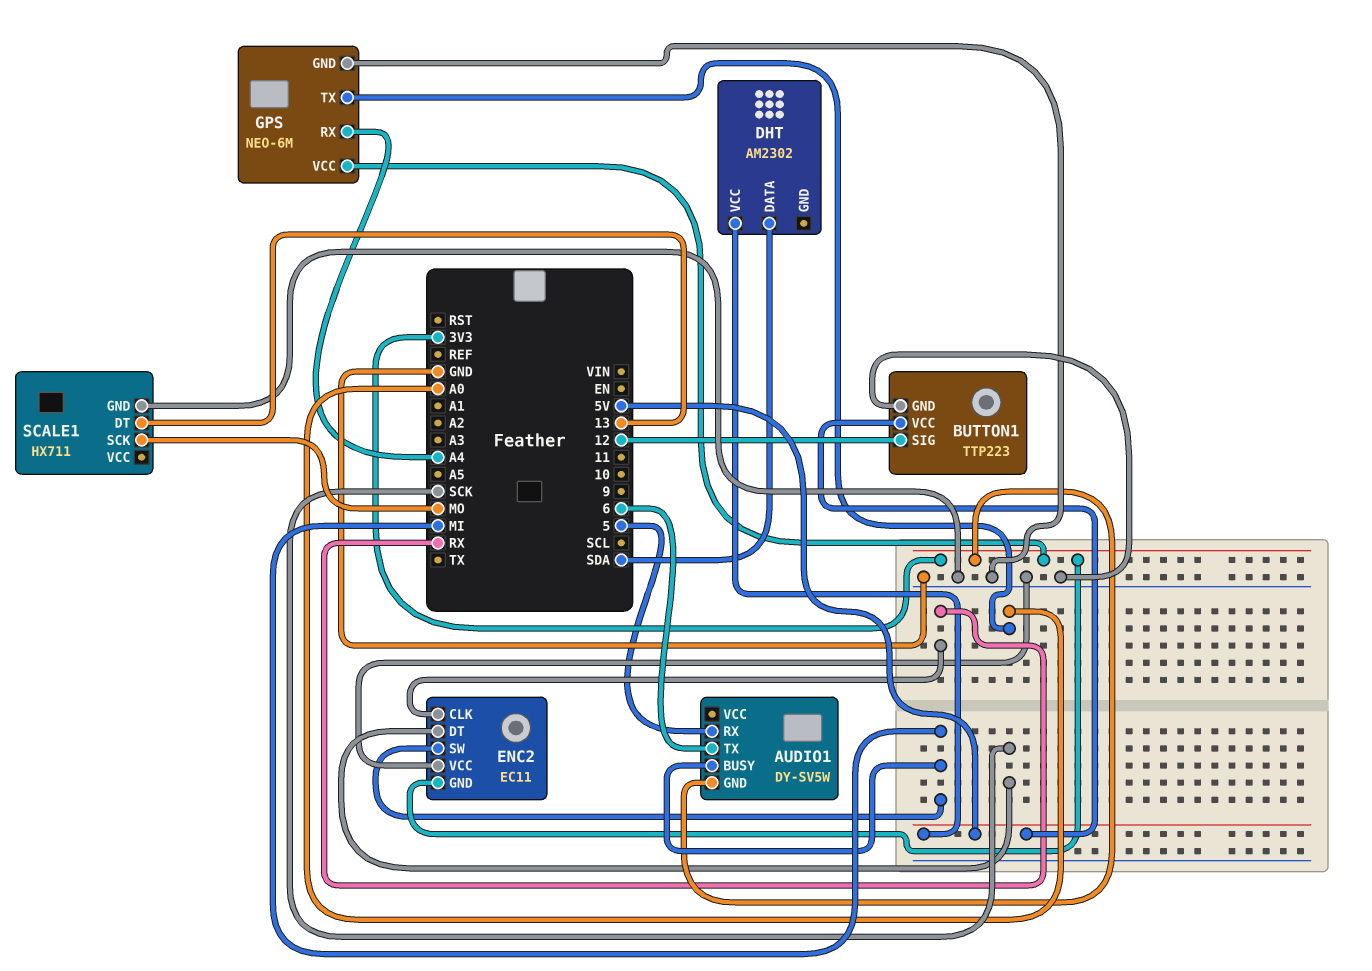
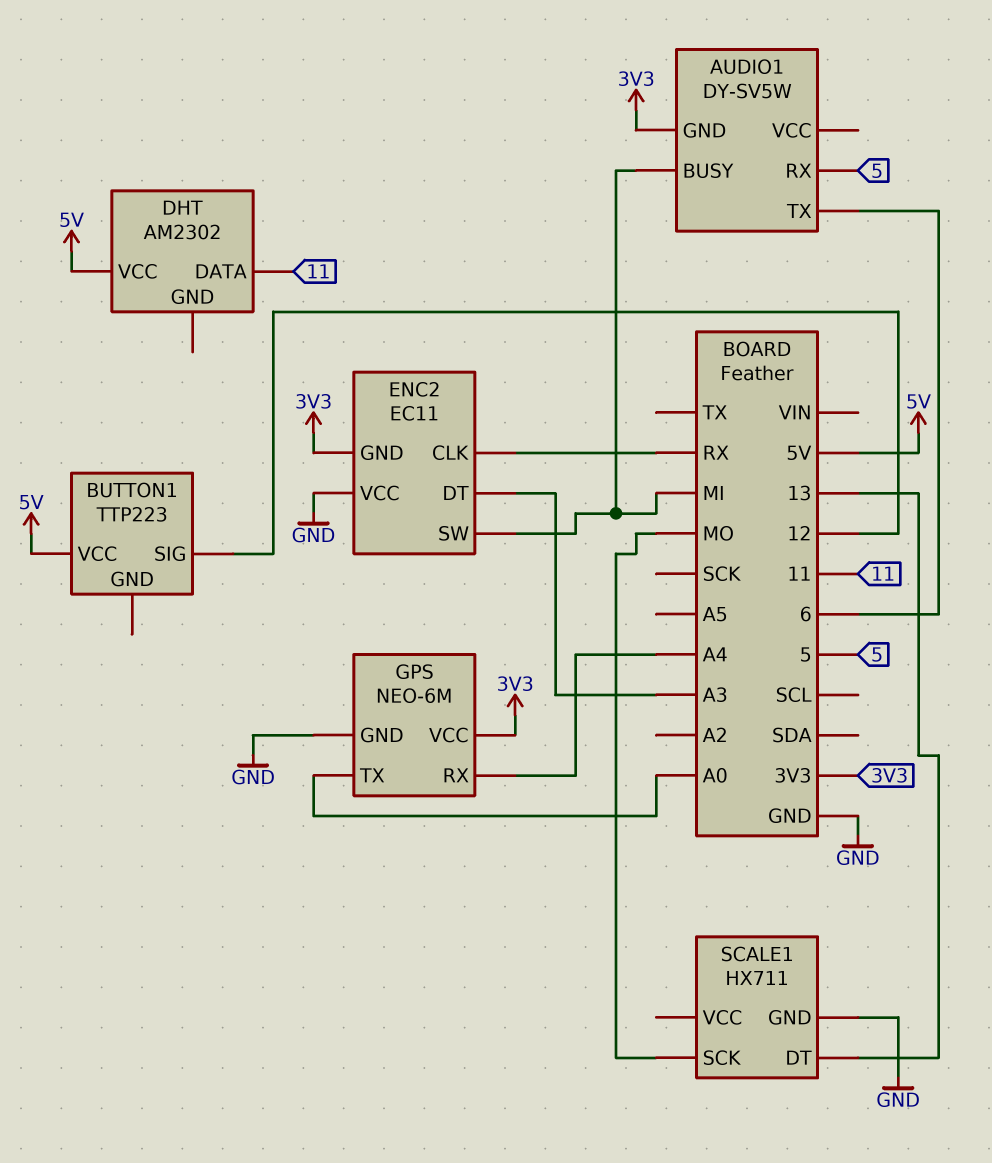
BUTTON1 pin GND: GND -> none
DHT pin DATA: SDA -> 11
ENC2 pin DT: SCK -> A3

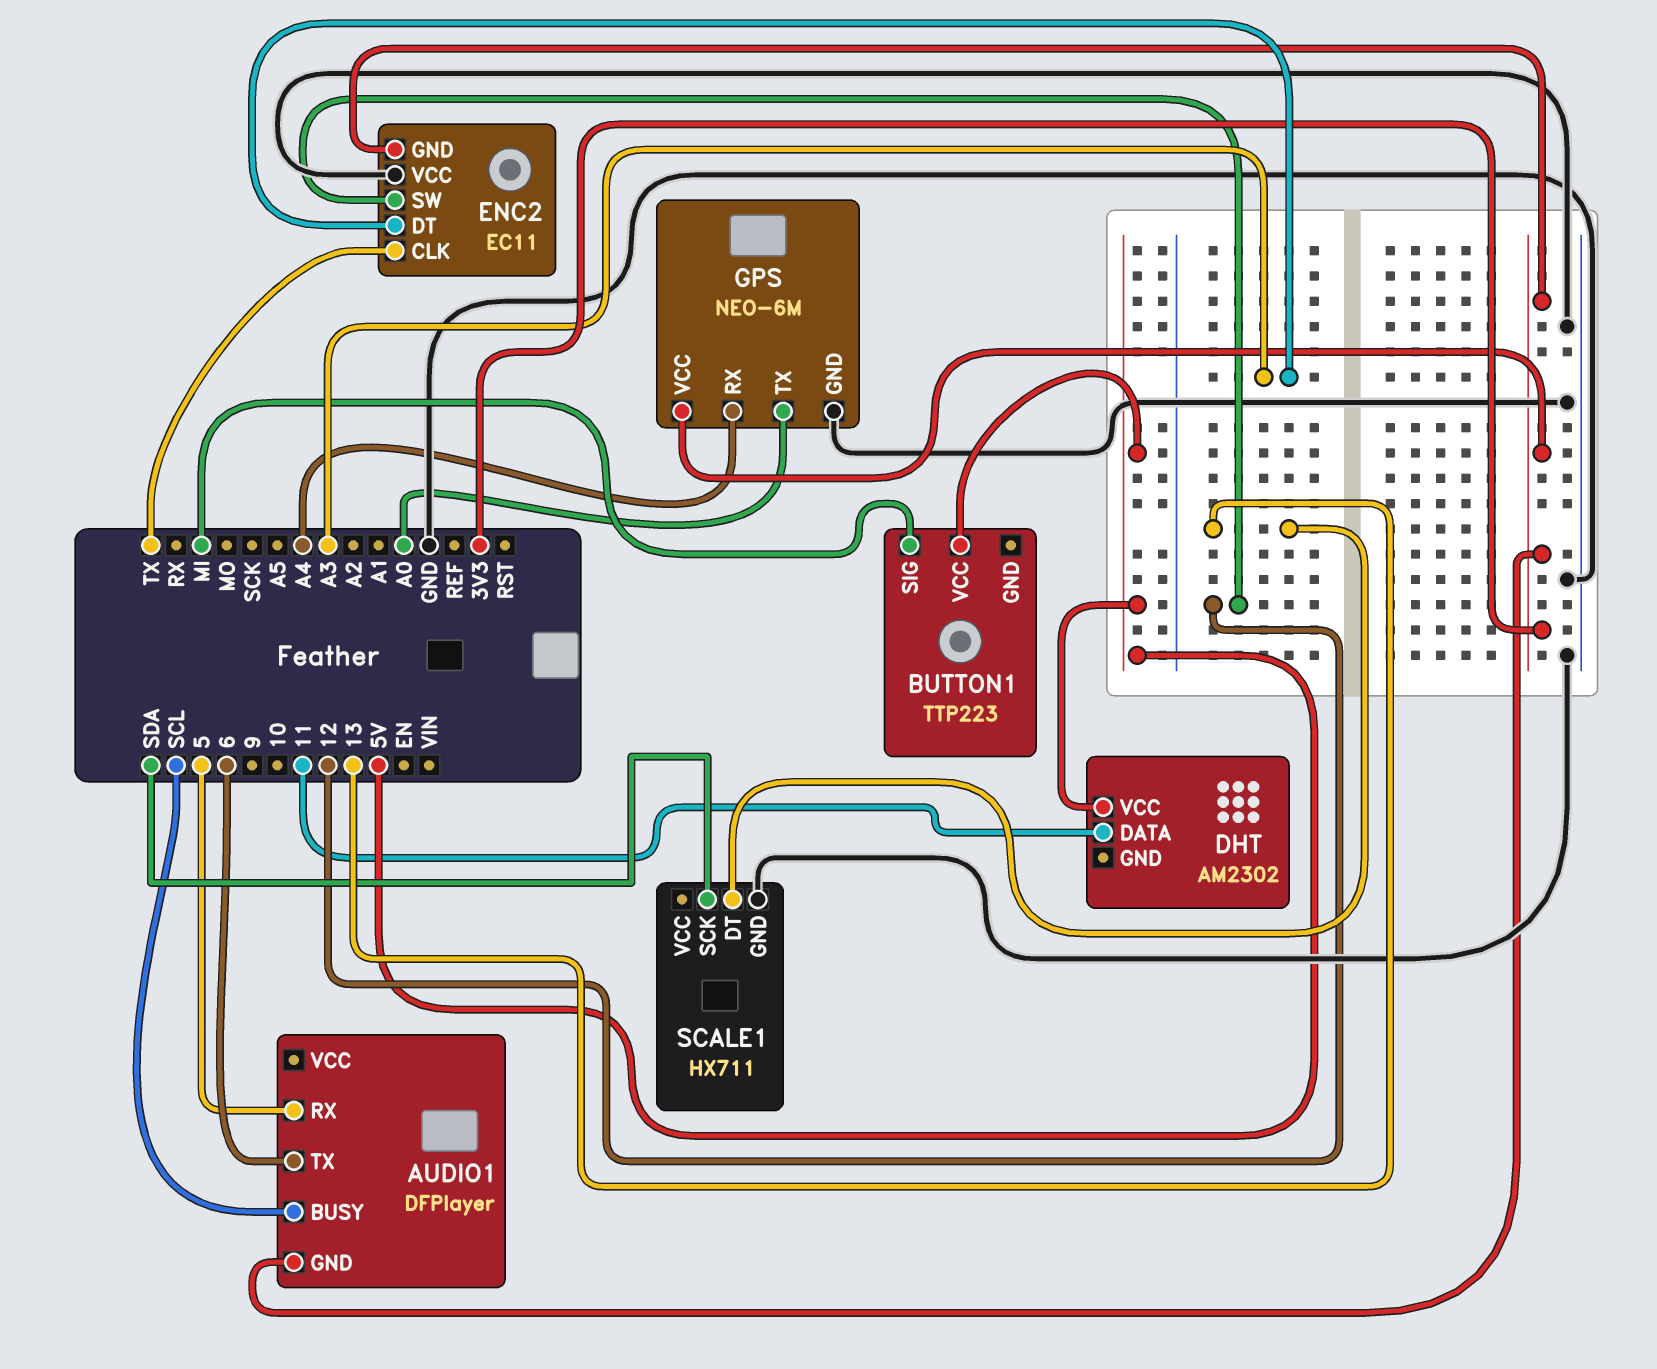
AUDIO1: DY-SV5W -> DFPlayer
AUDIO1 pin BUSY: MI -> SCL
BUTTON1 pin SIG: 12 -> MI
ENC2 pin CLK: RX -> TX
ENC2 pin SW: MI -> 12
SCALE1 pin SCK: MO -> SDA

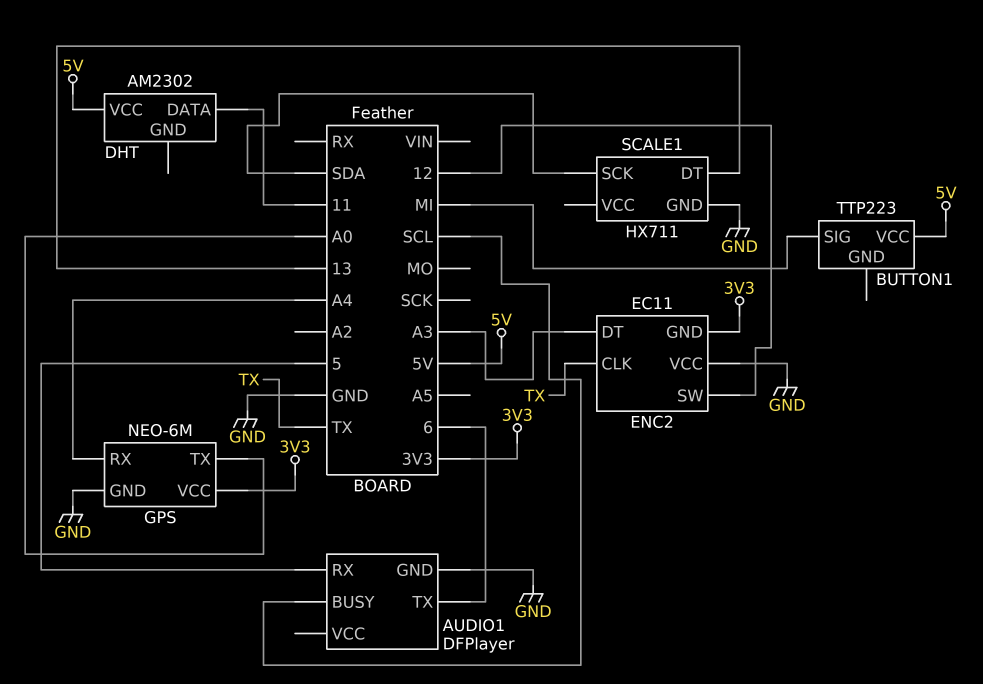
AUDIO1 pin GND: 3V3 -> GND

